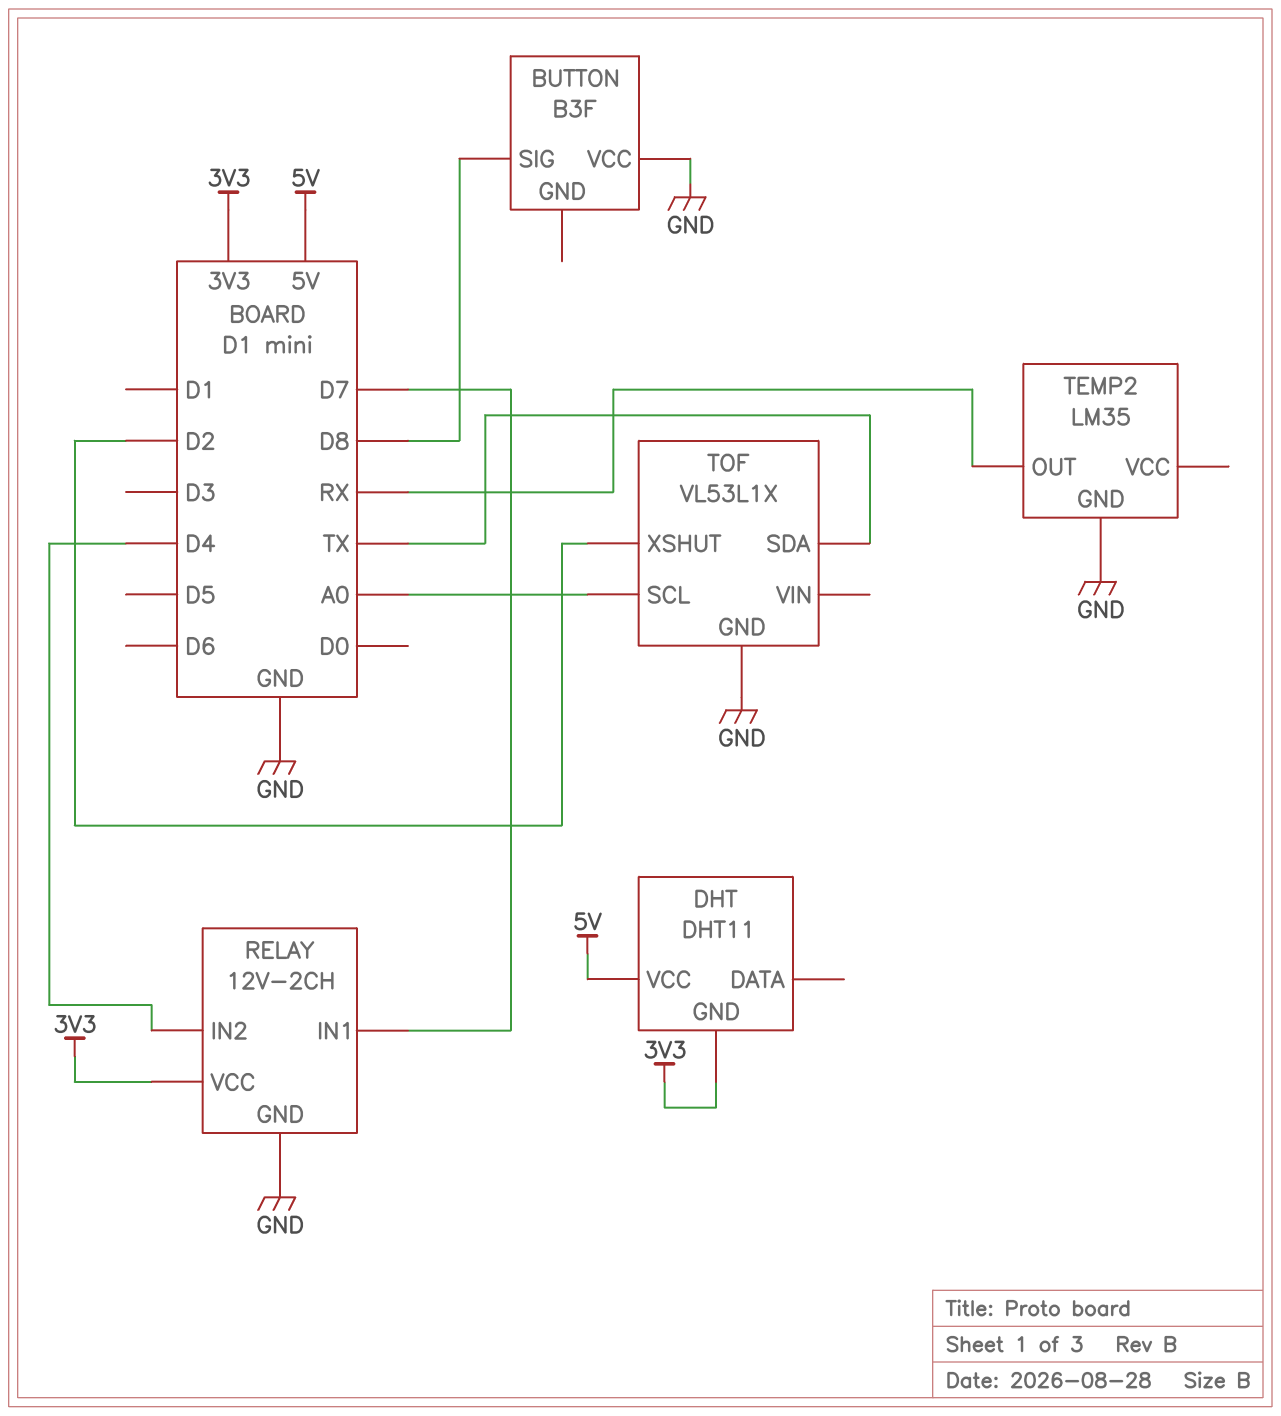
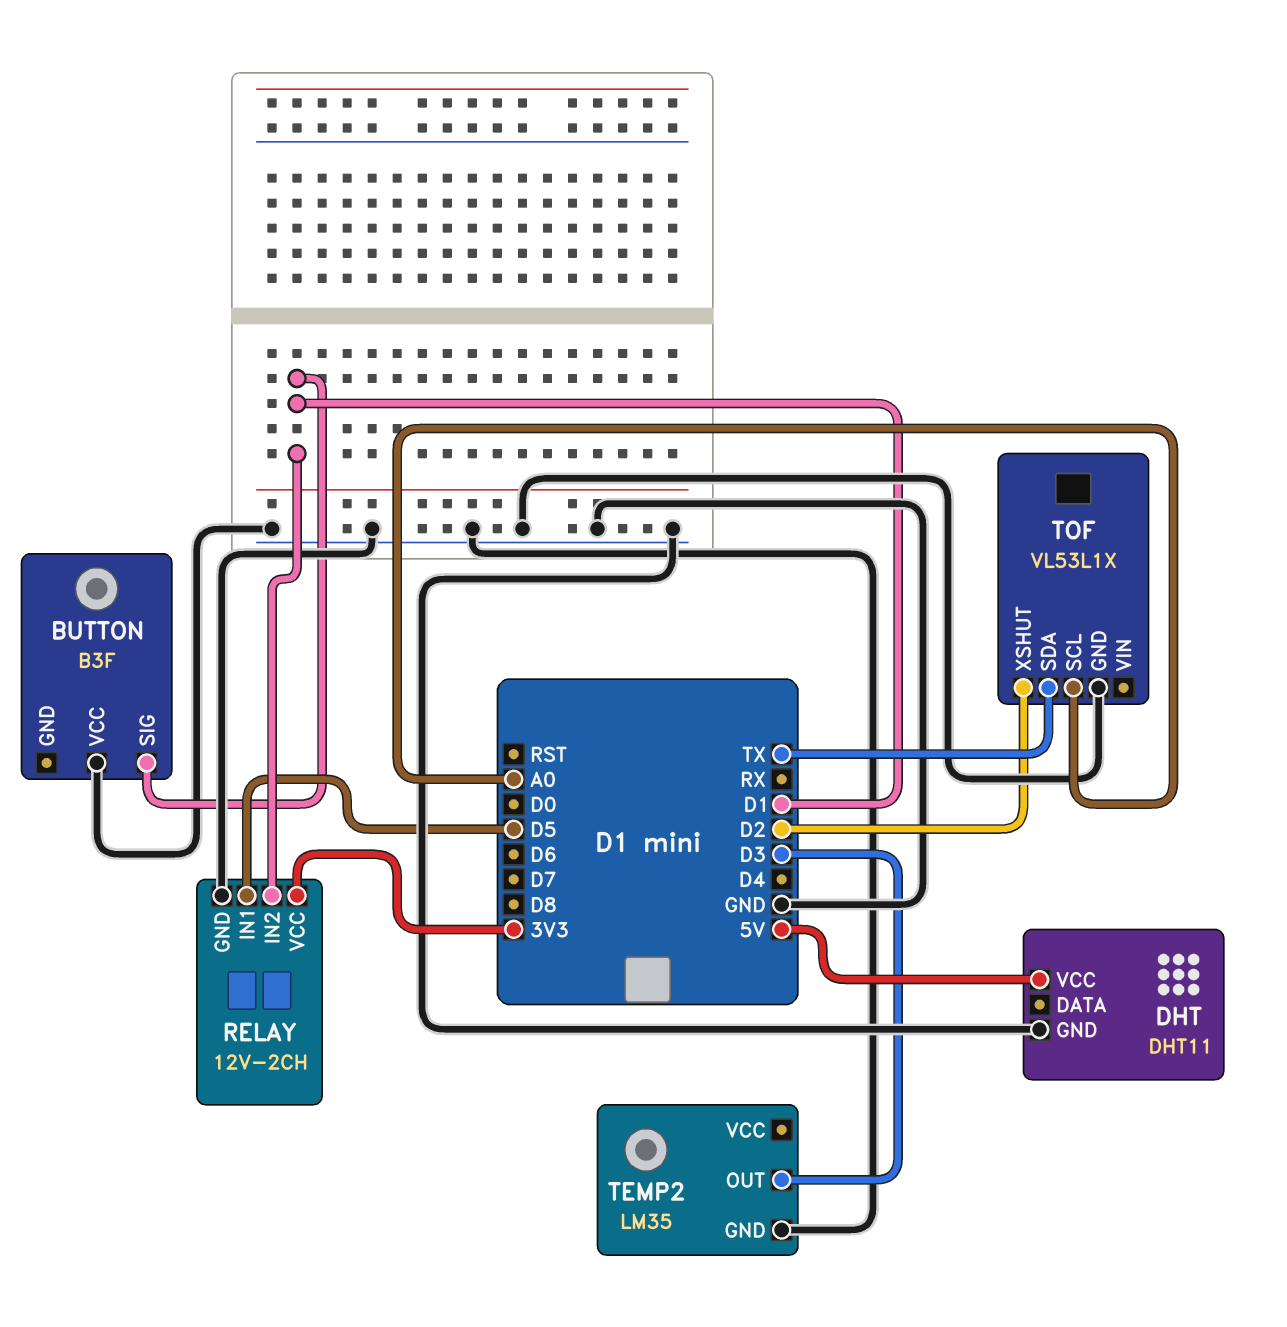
BUTTON pin SIG: D8 -> D1
DHT pin GND: 3V3 -> GND
RELAY pin IN1: D7 -> D5
RELAY pin IN2: D4 -> D1
TEMP2 pin OUT: RX -> D3

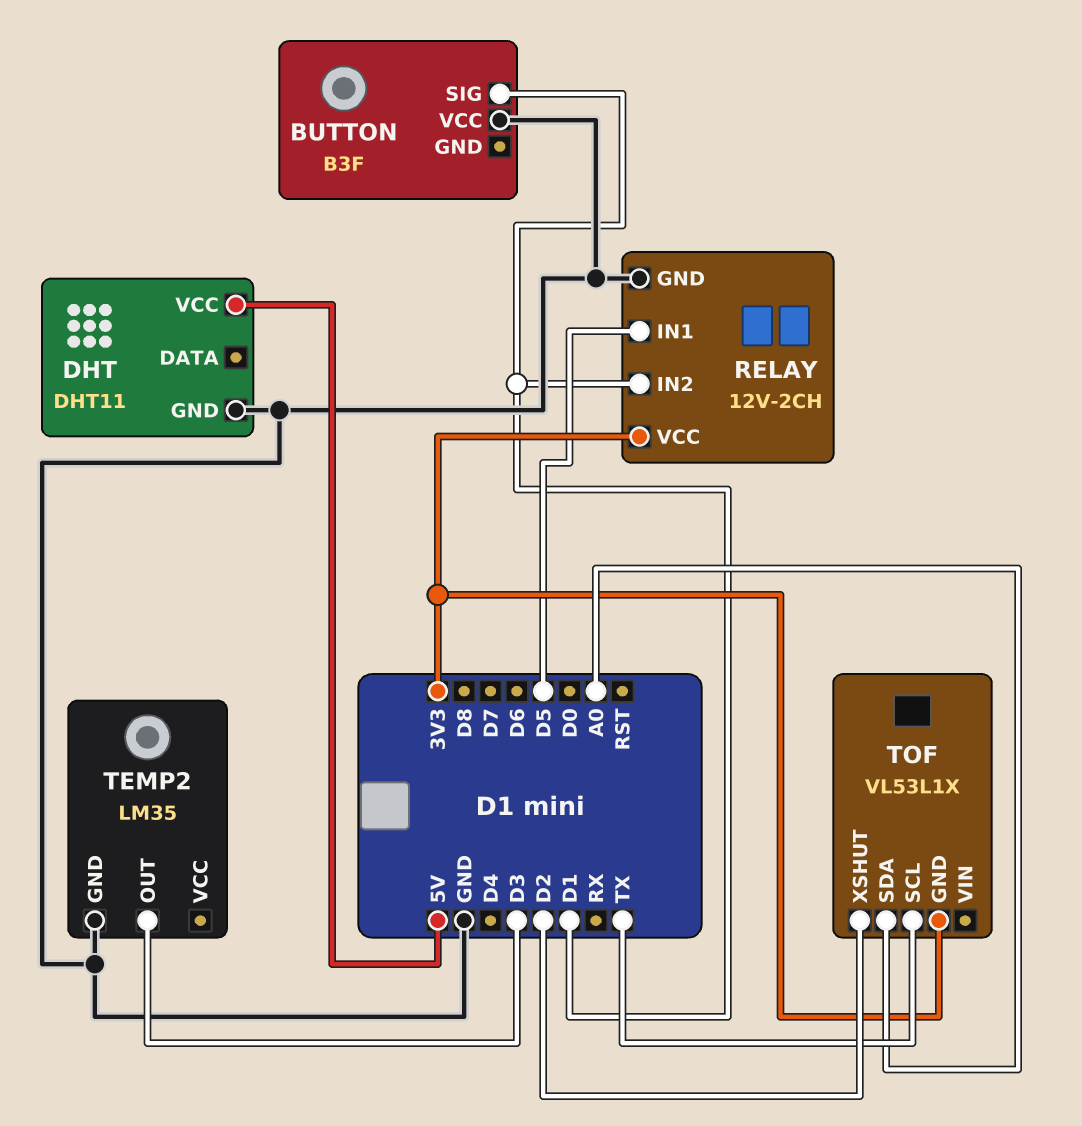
TOF pin GND: GND -> 3V3
TOF pin SCL: A0 -> TX
TOF pin SDA: TX -> A0

